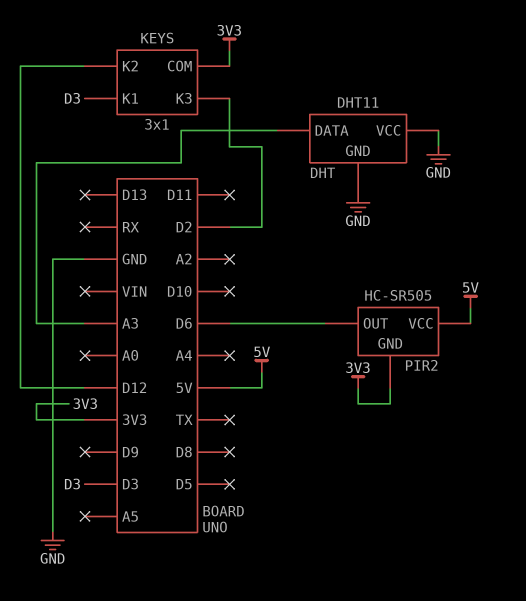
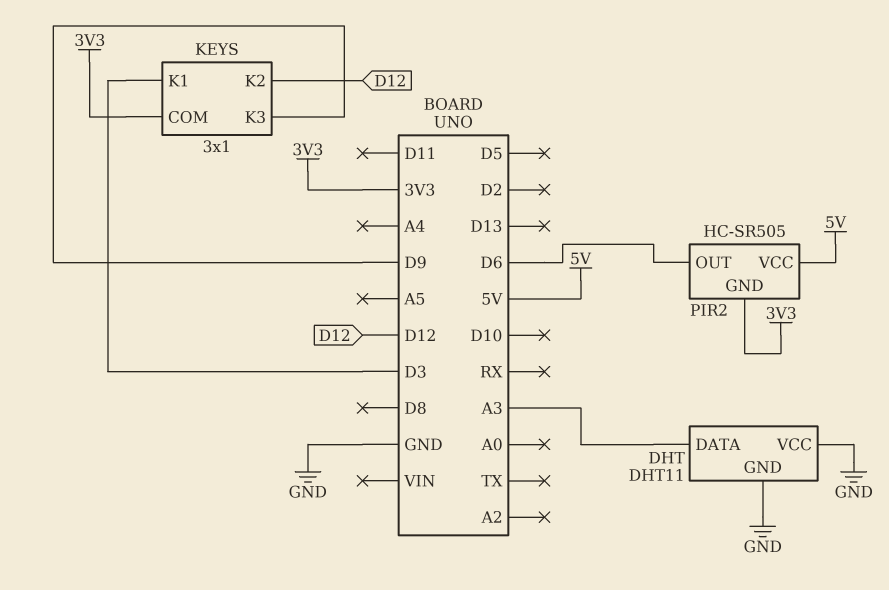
KEYS pin K3: D2 -> D9

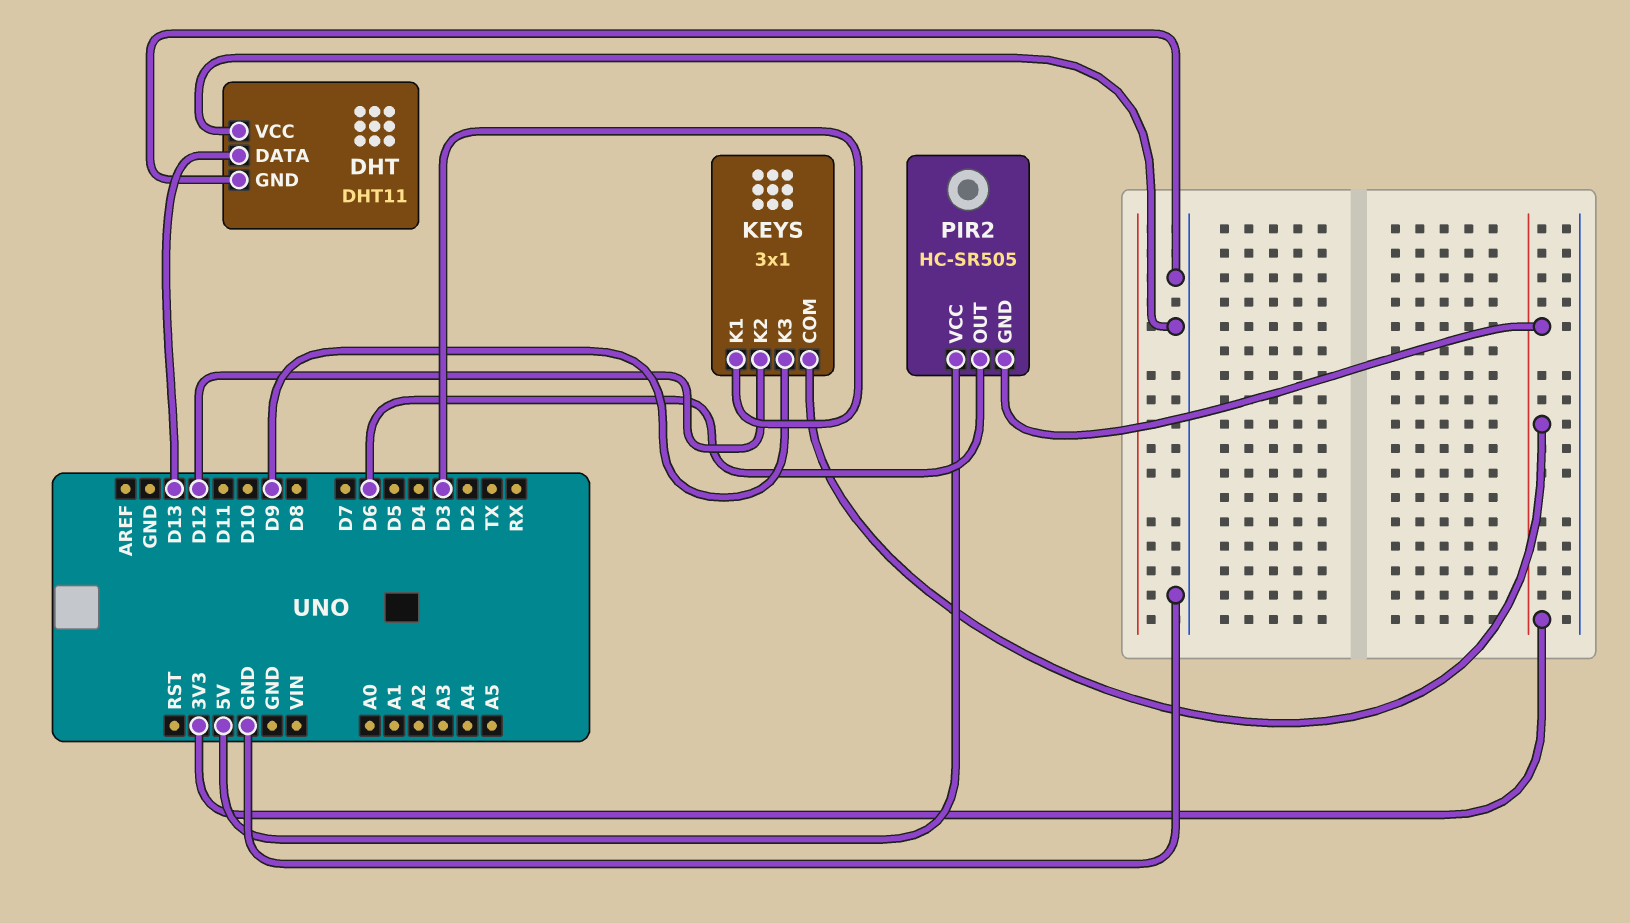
DHT pin DATA: A3 -> D13

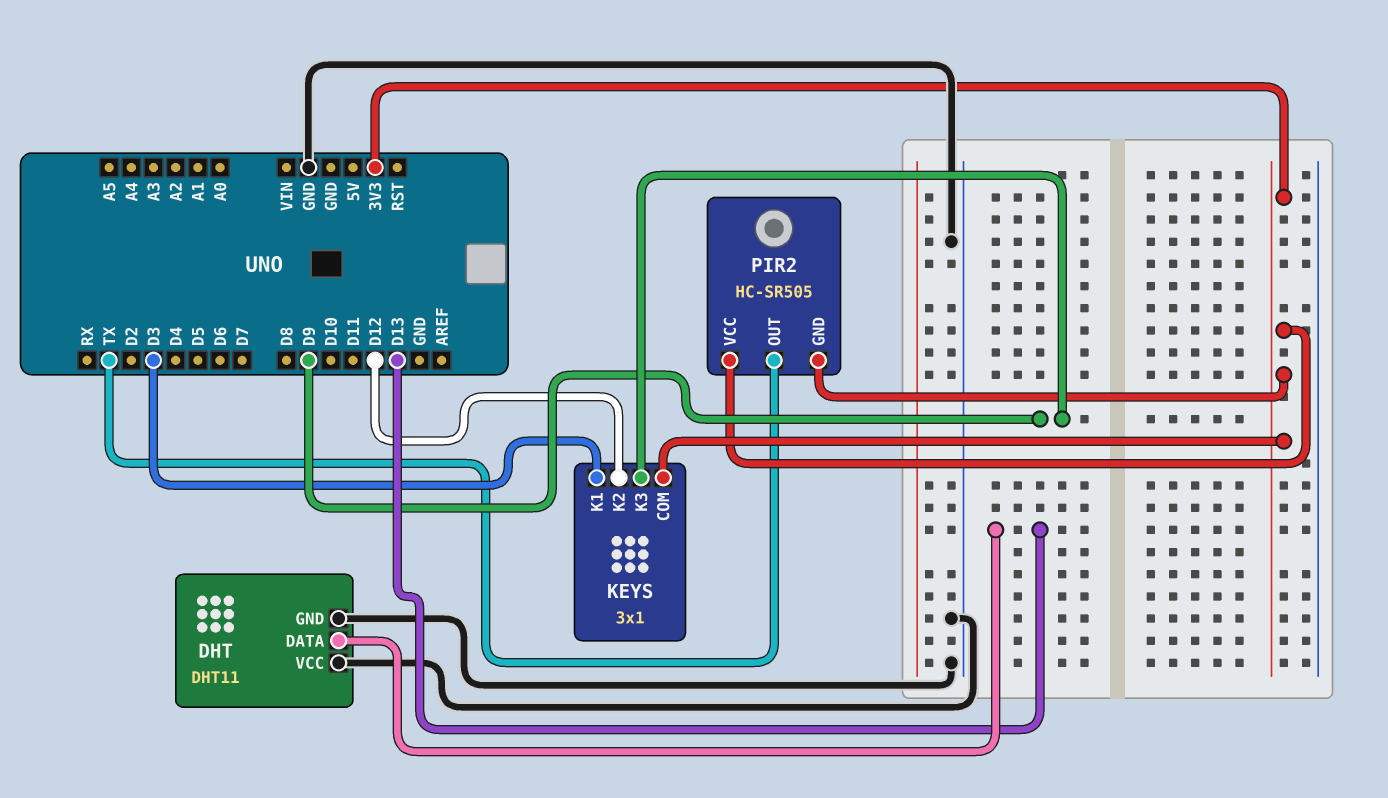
PIR2 pin OUT: D6 -> TX
PIR2 pin VCC: 5V -> 3V3

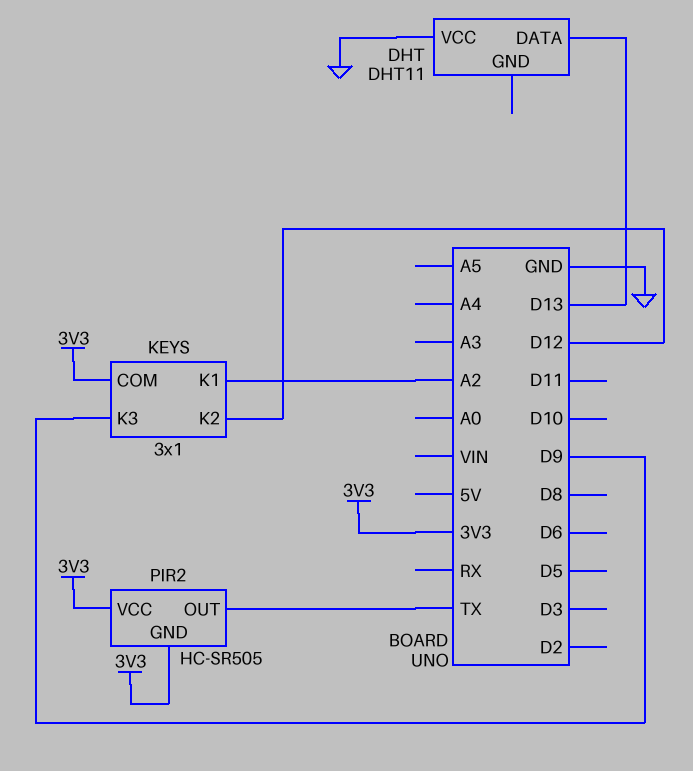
DHT pin GND: GND -> none
KEYS pin K1: D3 -> A2

